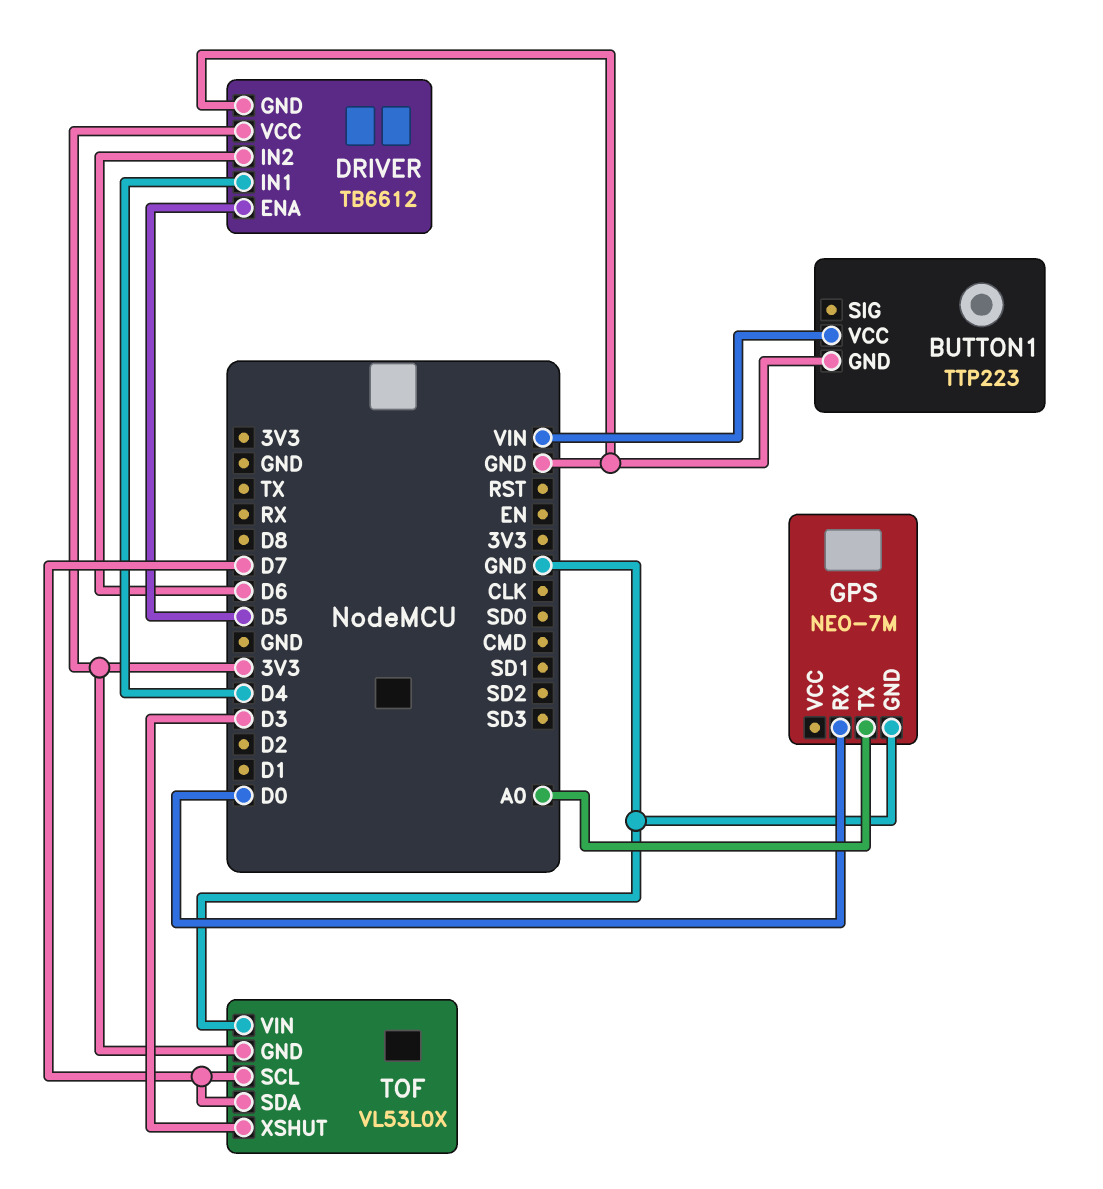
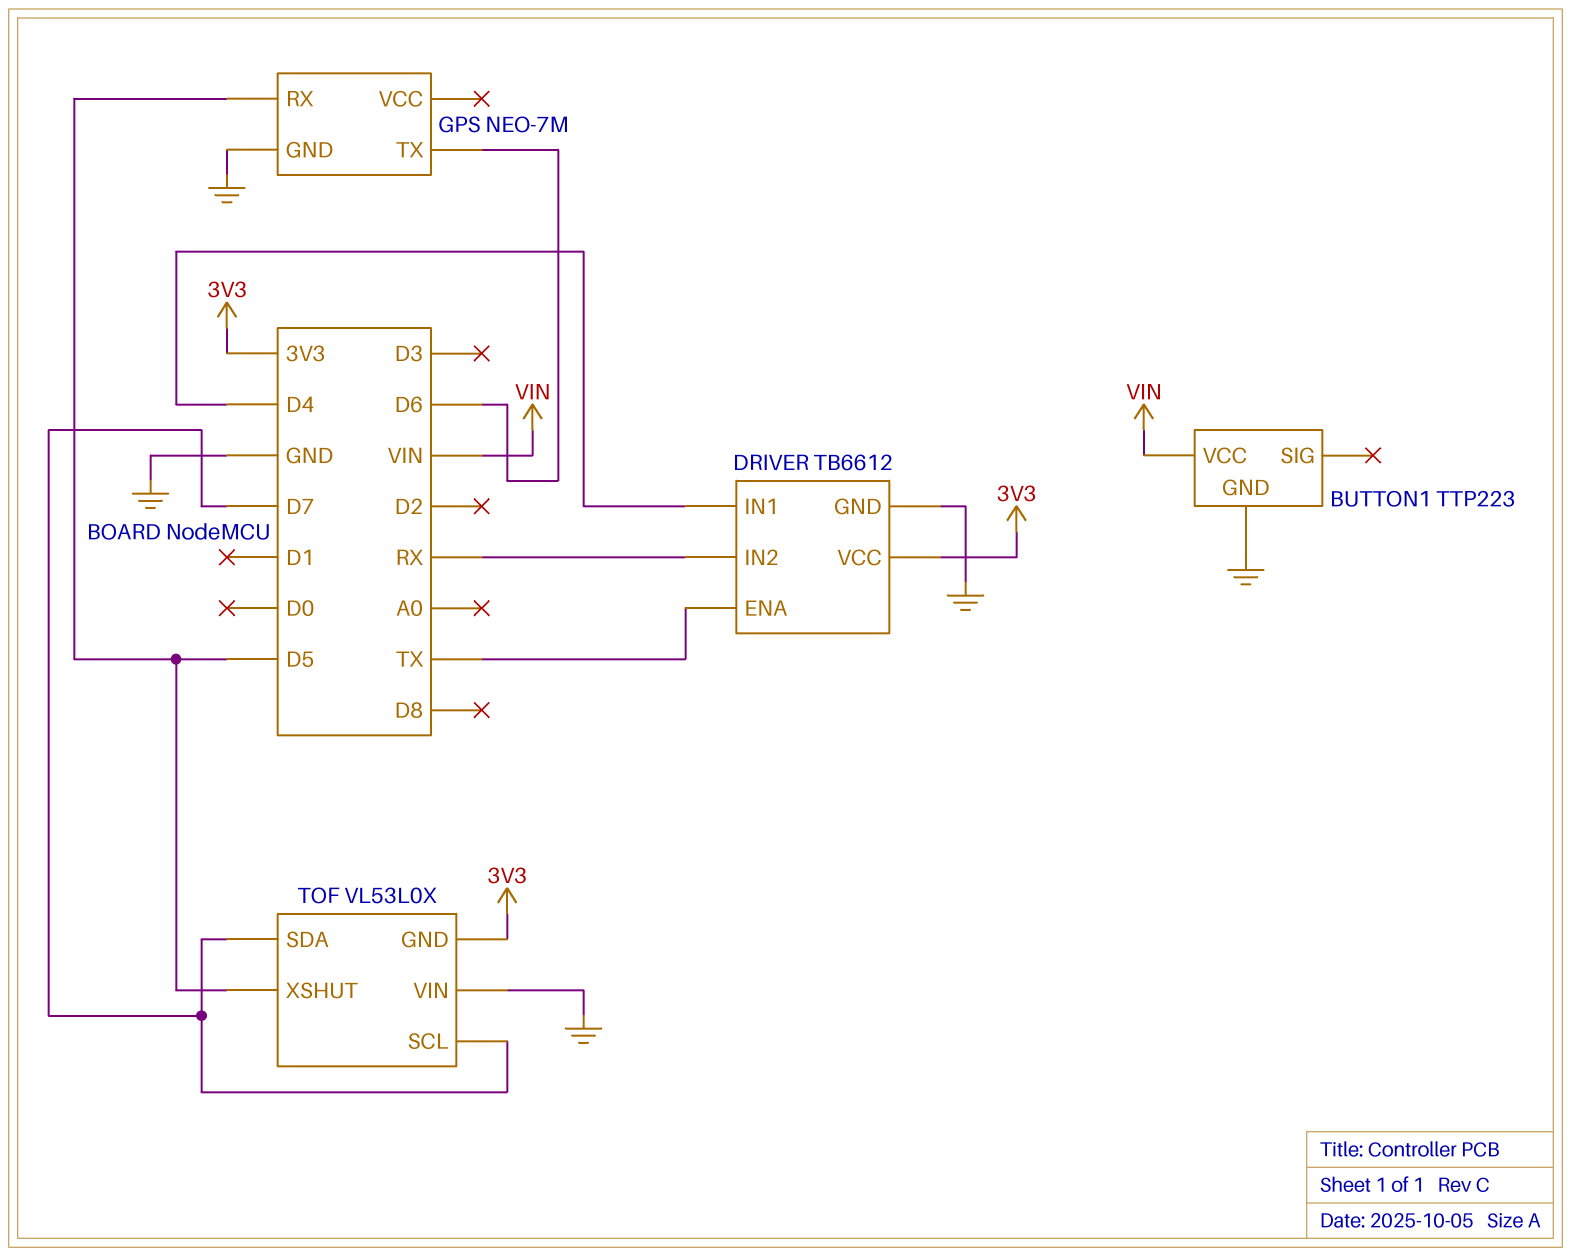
DRIVER pin ENA: D5 -> TX
DRIVER pin IN2: D6 -> RX
GPS pin RX: D0 -> D5
GPS pin TX: A0 -> D6
TOF pin XSHUT: D3 -> D5

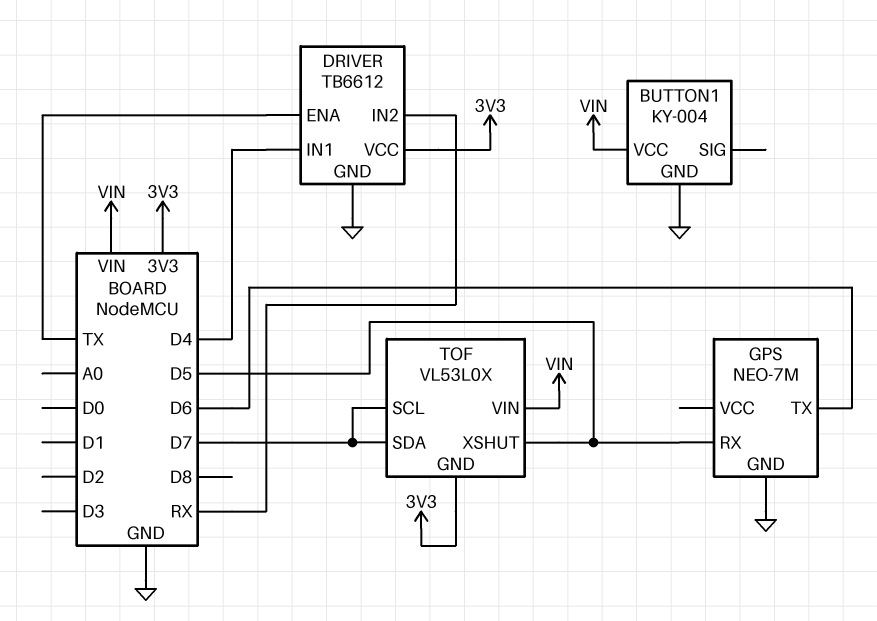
BUTTON1: TTP223 -> KY-004
TOF pin VIN: GND -> VIN

